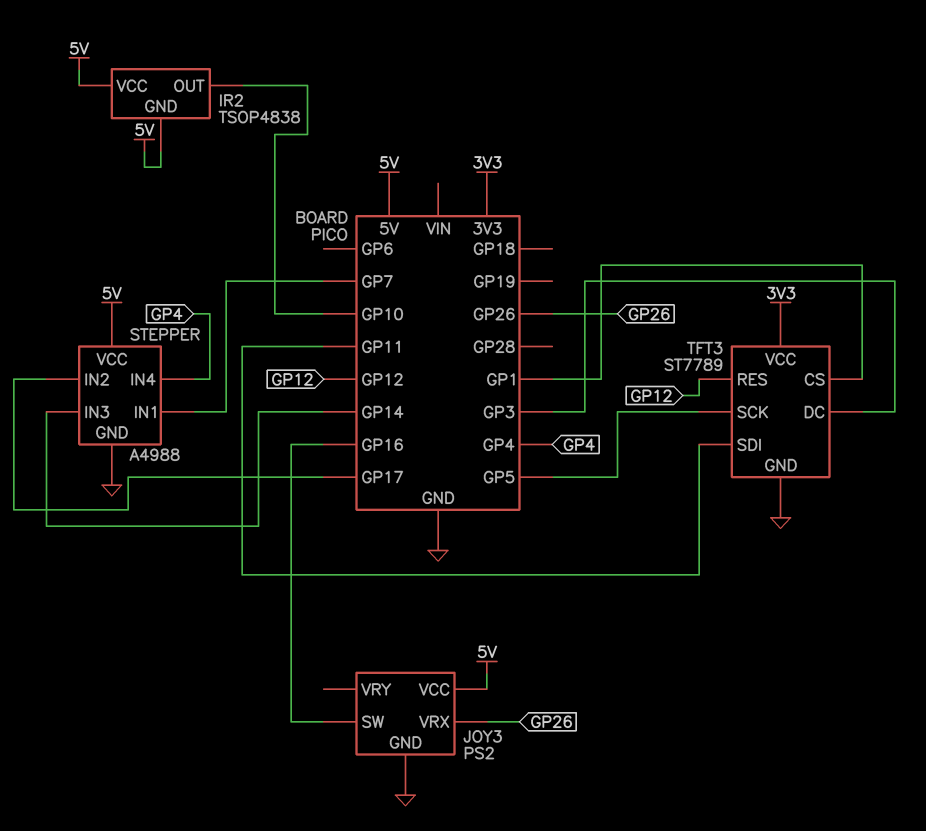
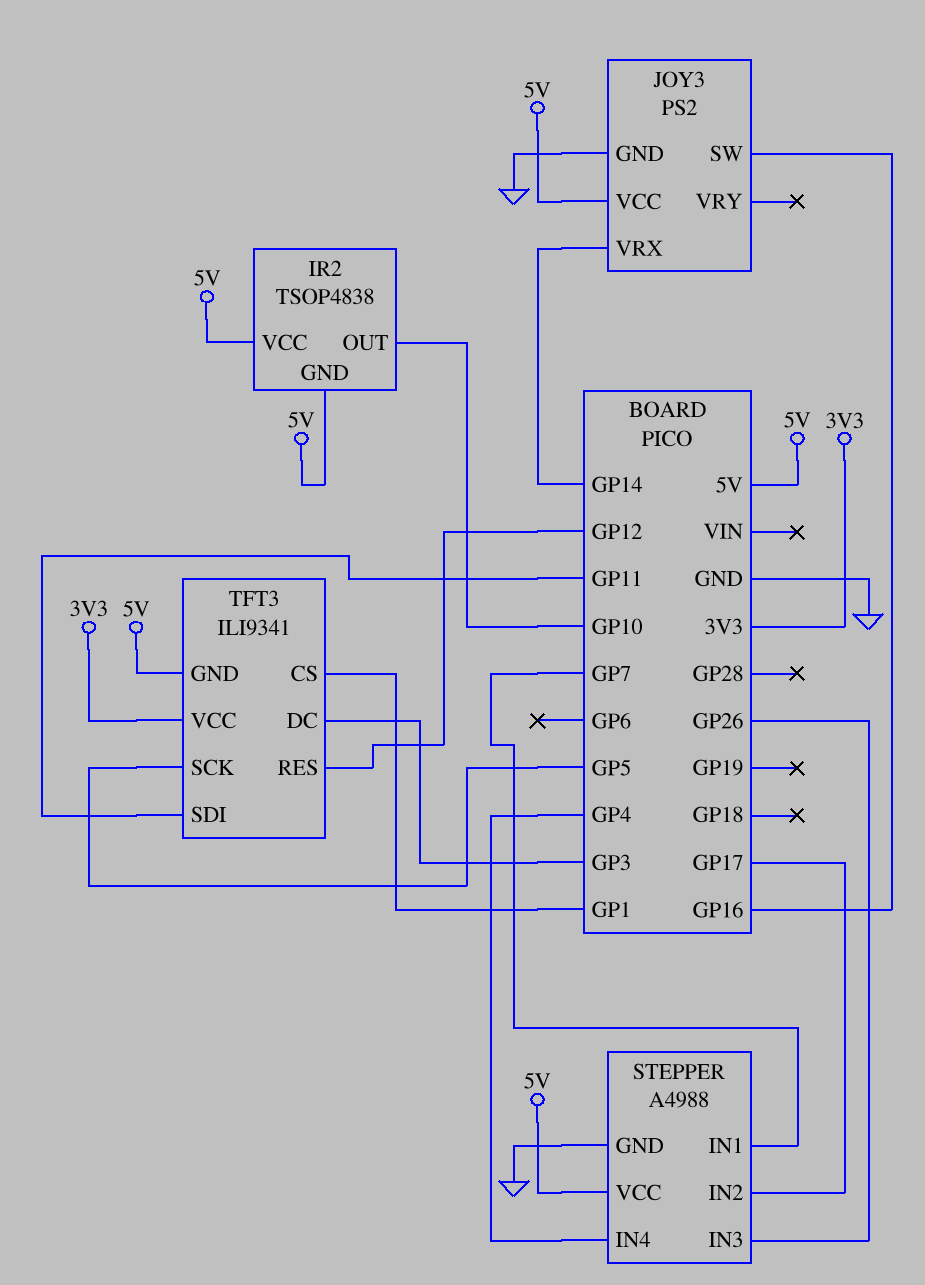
JOY3 pin VRX: GP26 -> GP14
STEPPER pin IN3: GP14 -> GP26
TFT3: ST7789 -> ILI9341
TFT3 pin GND: GND -> 5V

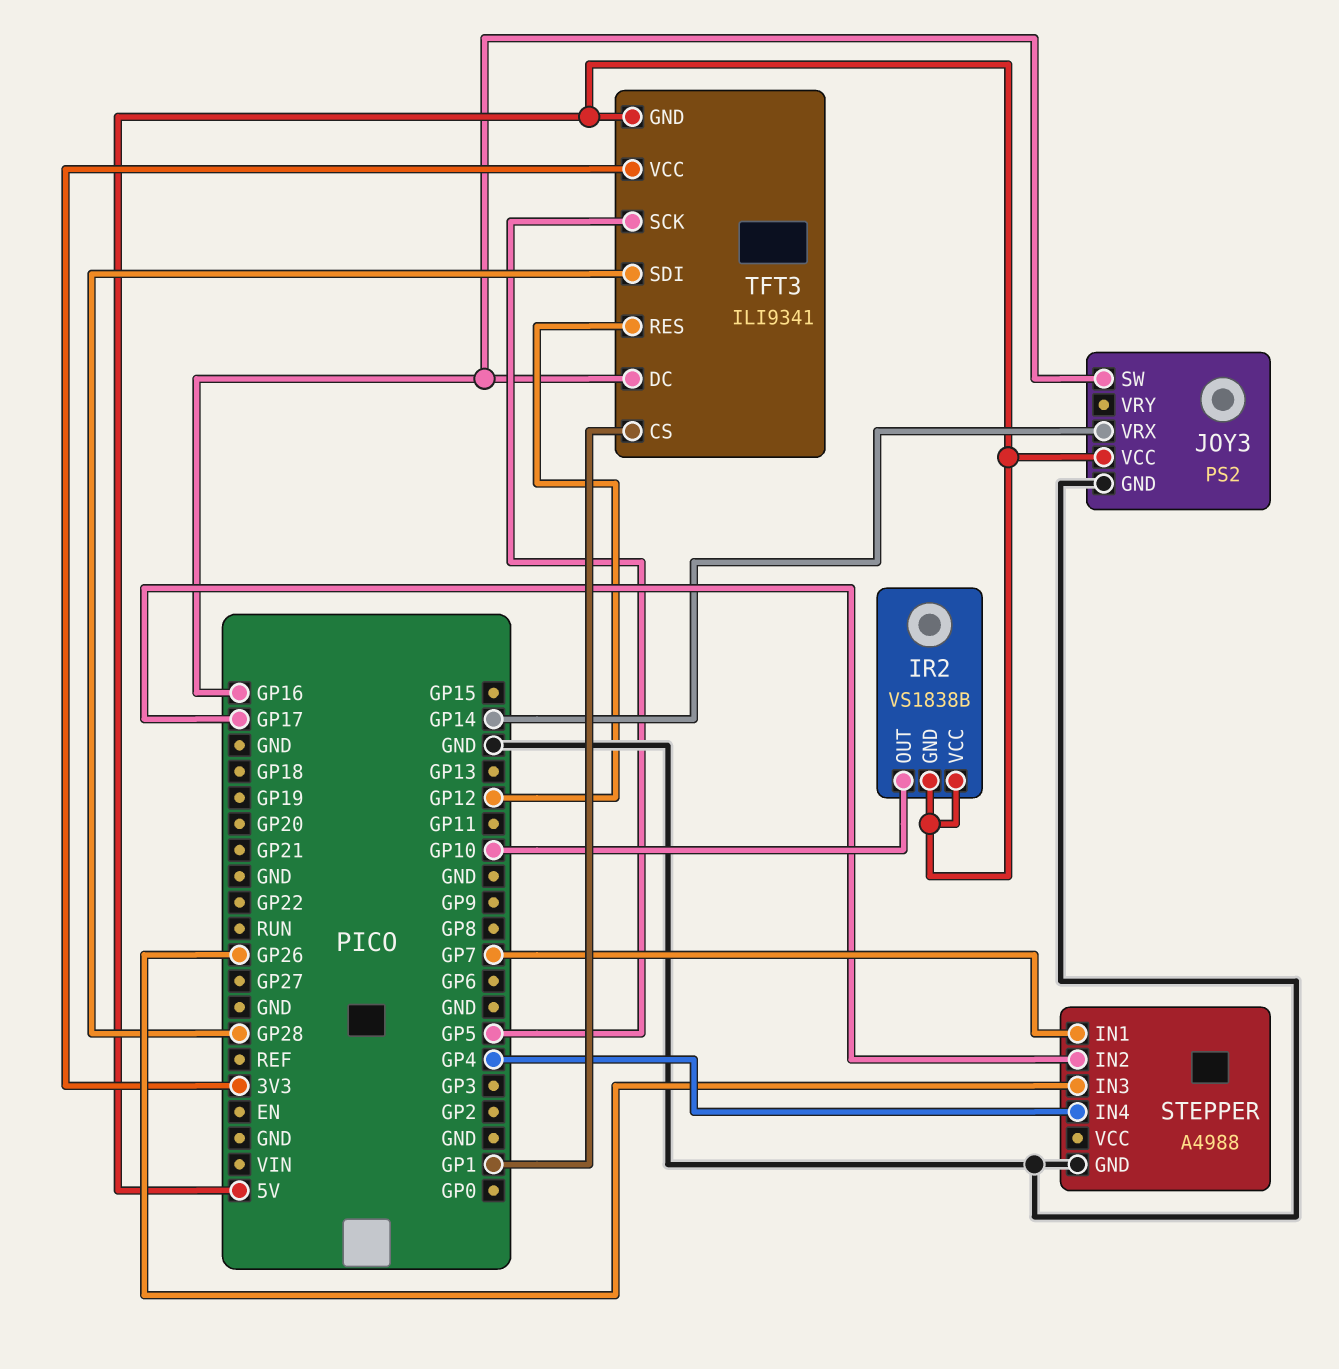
IR2: TSOP4838 -> VS1838B
STEPPER pin VCC: 5V -> none
TFT3 pin DC: GP3 -> GP16
TFT3 pin SDI: GP11 -> GP28

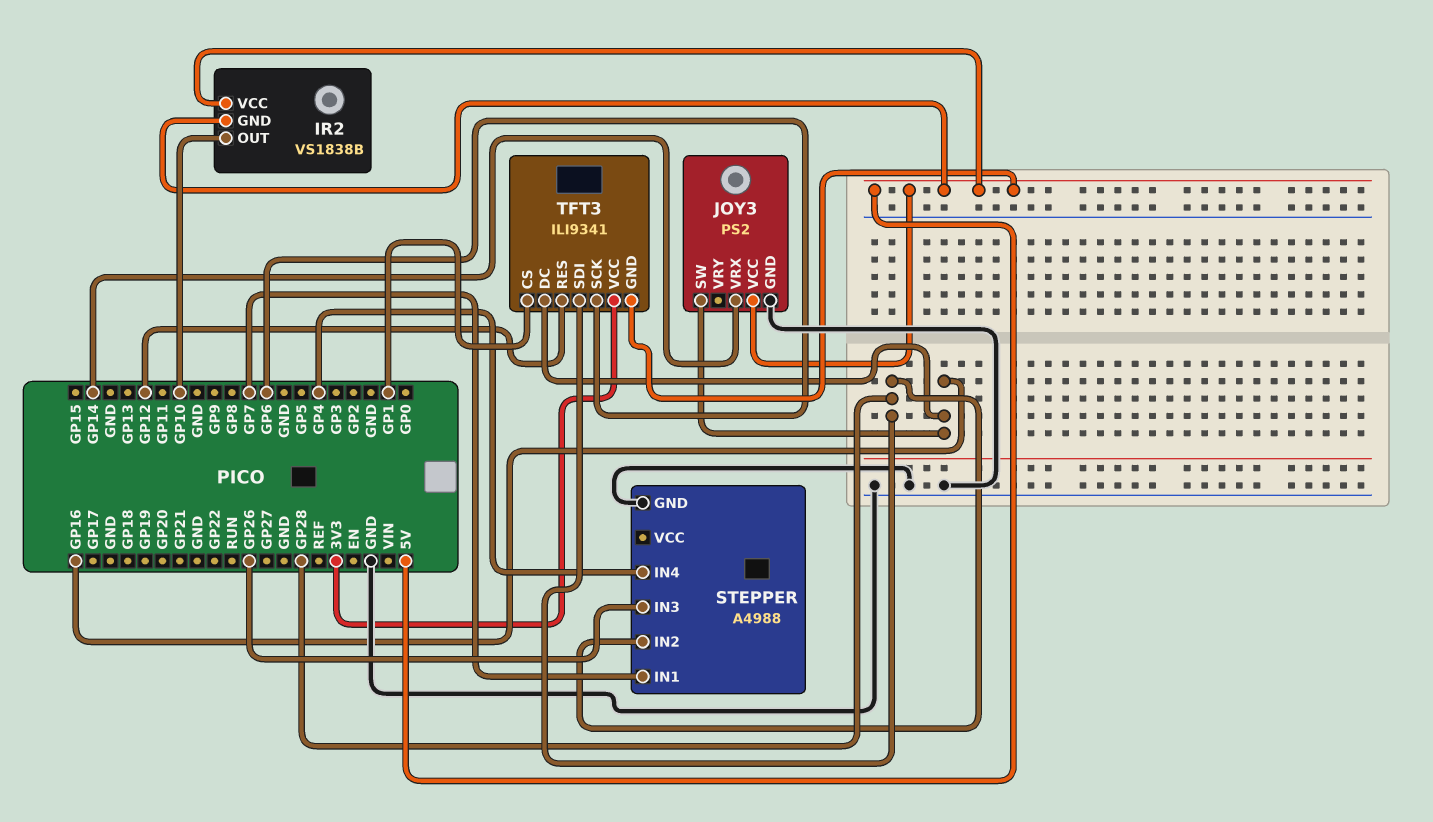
STEPPER pin IN2: GP17 -> GP28
TFT3 pin SCK: GP5 -> GP6

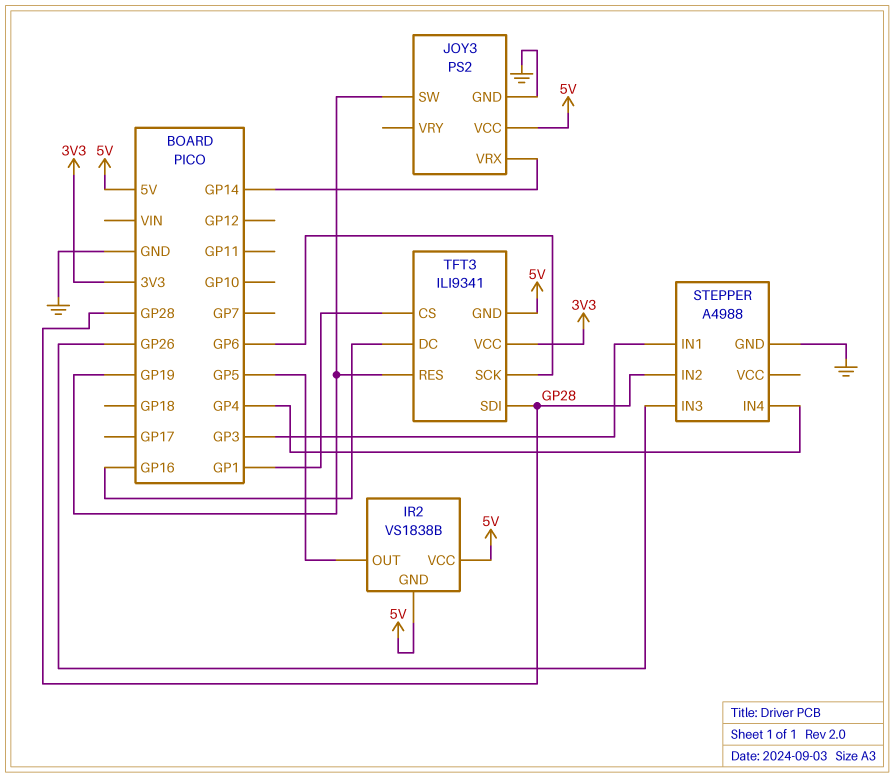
IR2 pin OUT: GP10 -> GP5
JOY3 pin SW: GP16 -> GP19
STEPPER pin IN1: GP7 -> GP3
TFT3 pin RES: GP12 -> GP19

